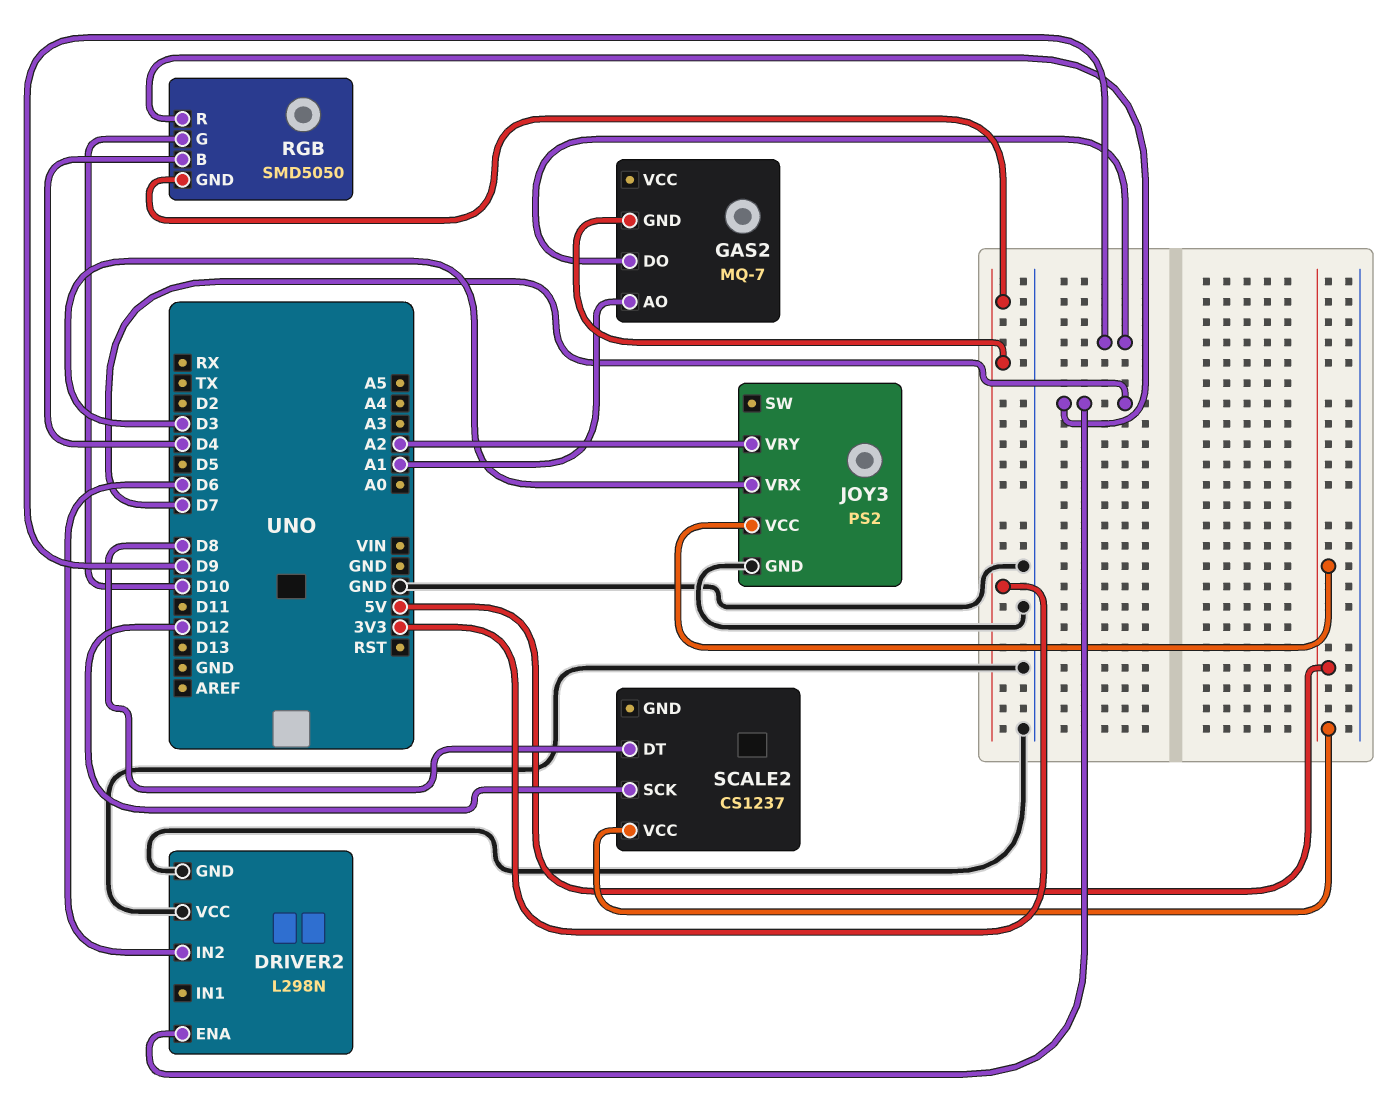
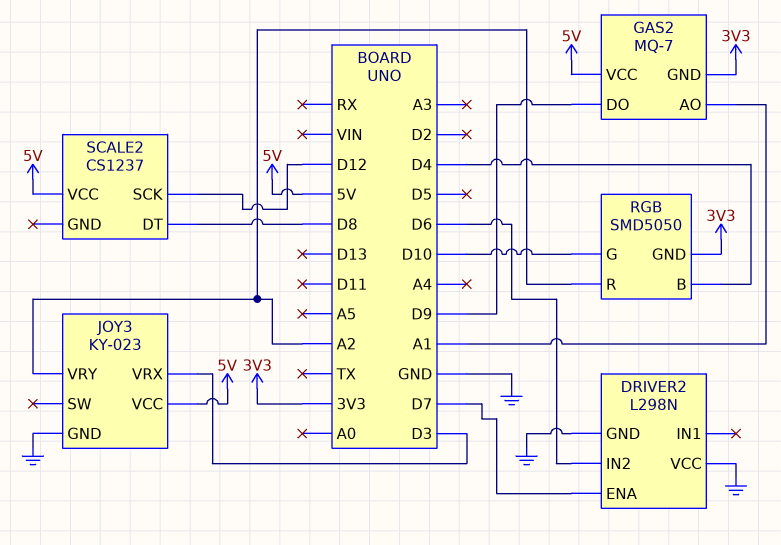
GAS2 pin VCC: none -> 5V
JOY3: PS2 -> KY-023
RGB pin R: D7 -> A2

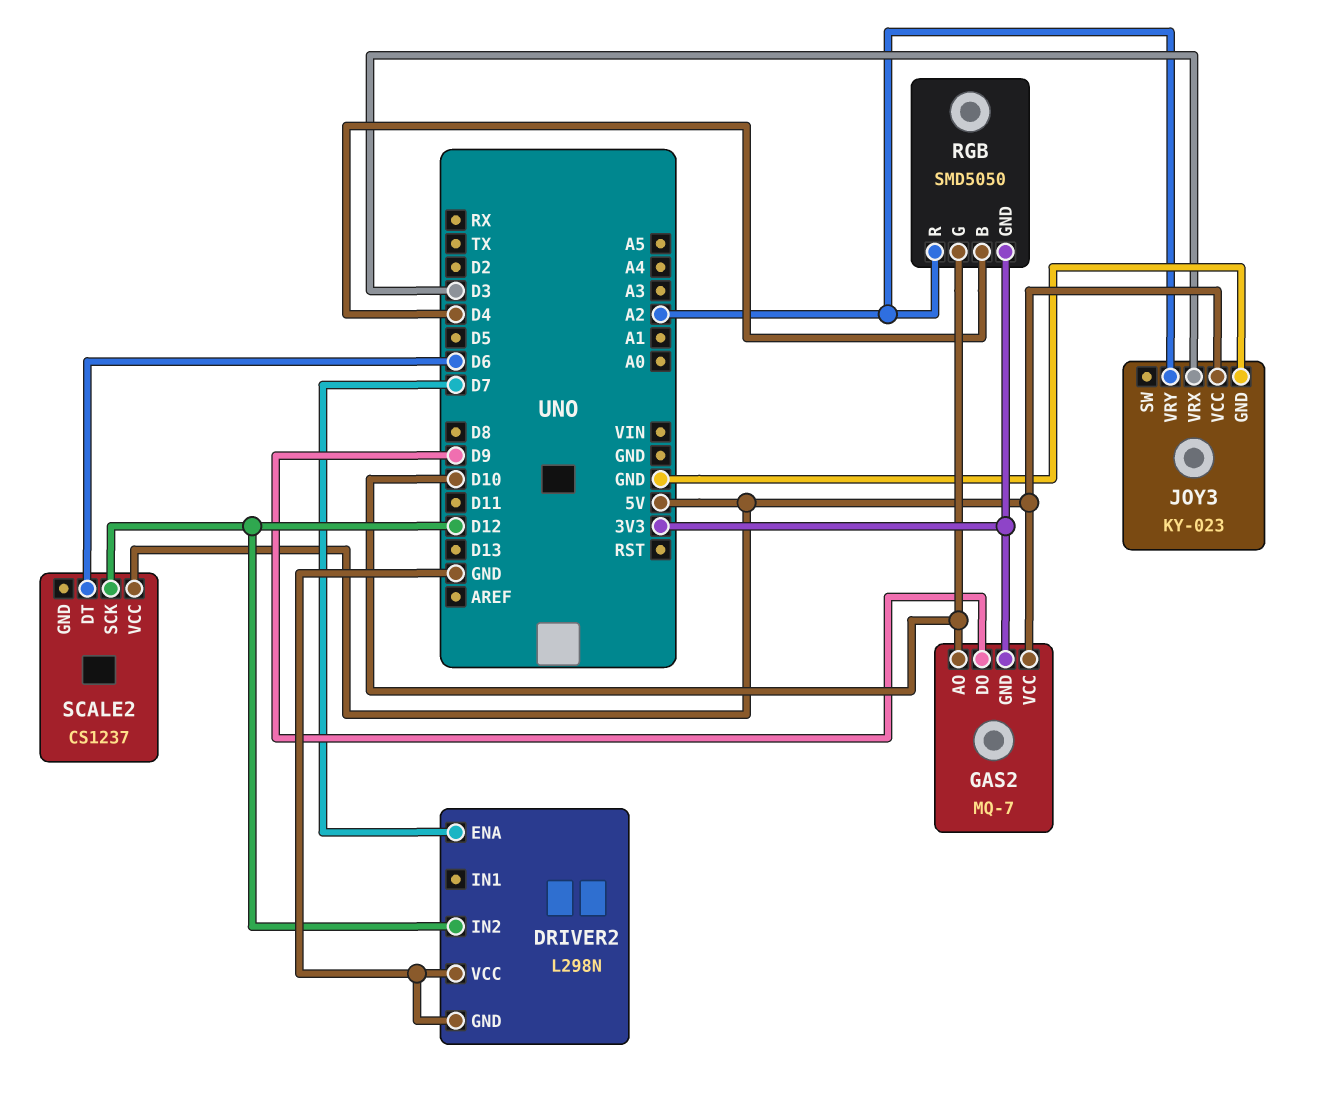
DRIVER2 pin IN2: D6 -> D12
GAS2 pin AO: A1 -> D10
SCALE2 pin DT: D8 -> D6

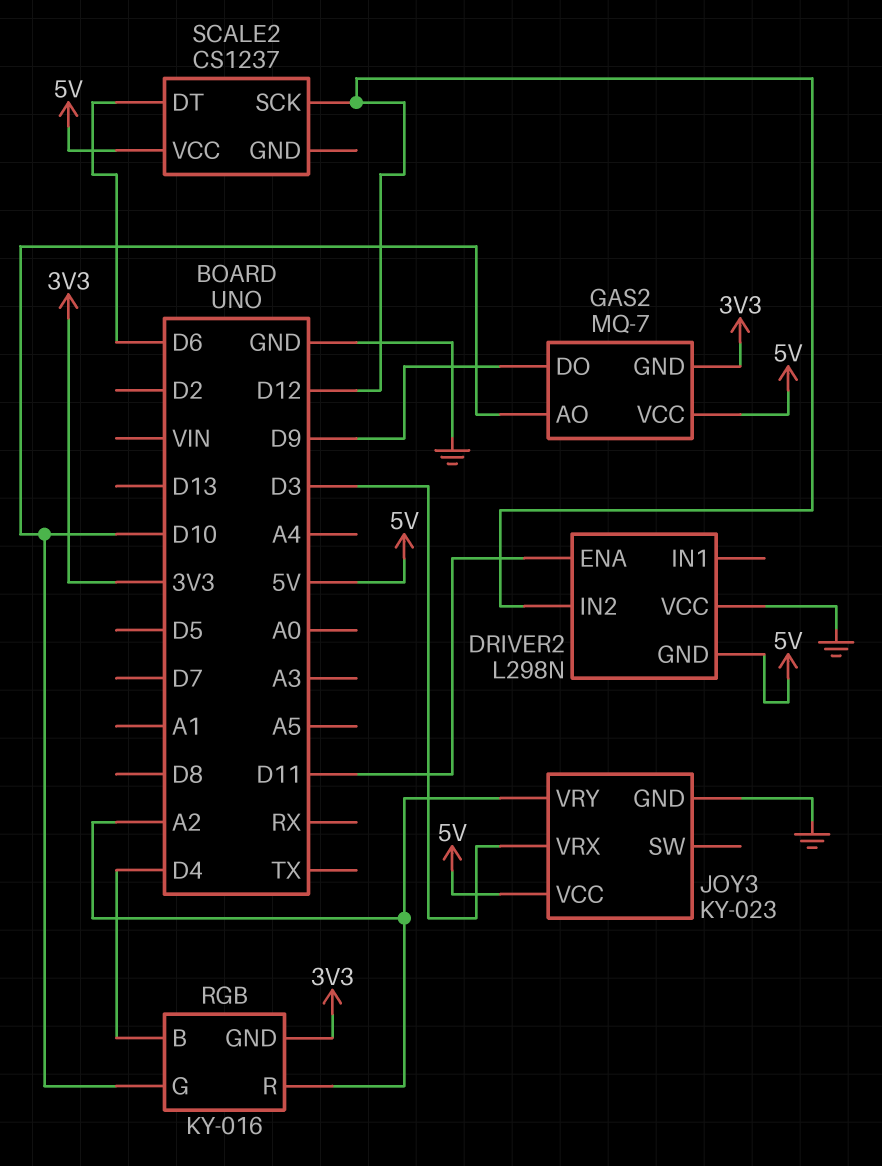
DRIVER2 pin ENA: D7 -> D11
DRIVER2 pin GND: GND -> 5V
RGB: SMD5050 -> KY-016

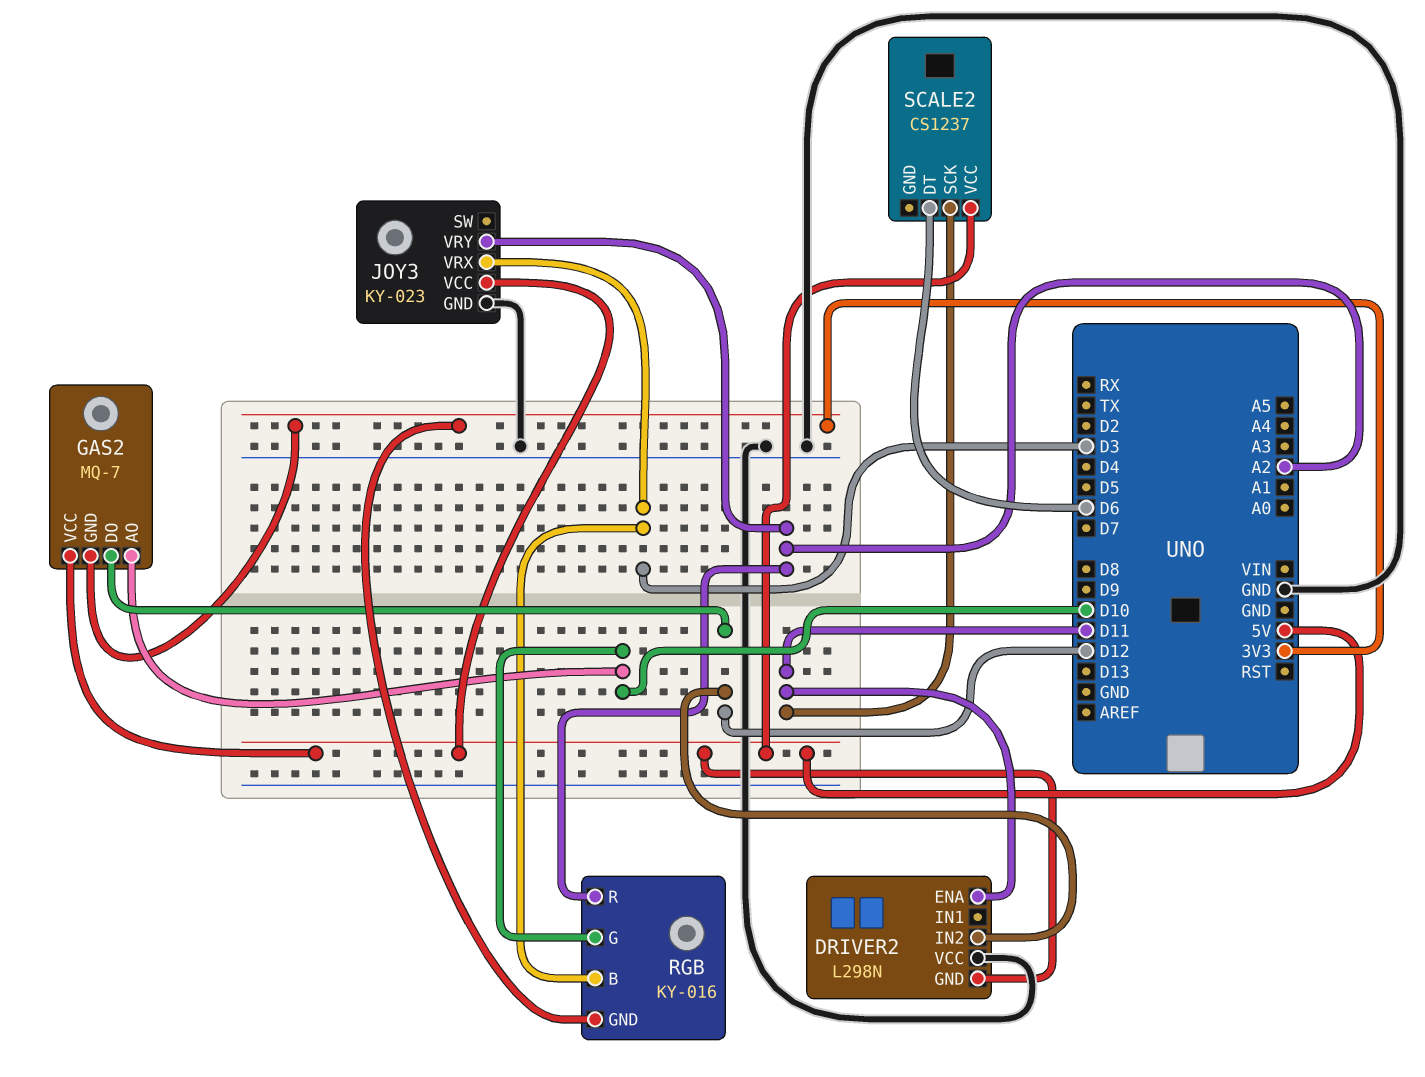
GAS2 pin DO: D9 -> D12
RGB pin B: D4 -> D3
SCALE2 pin SCK: D12 -> D11

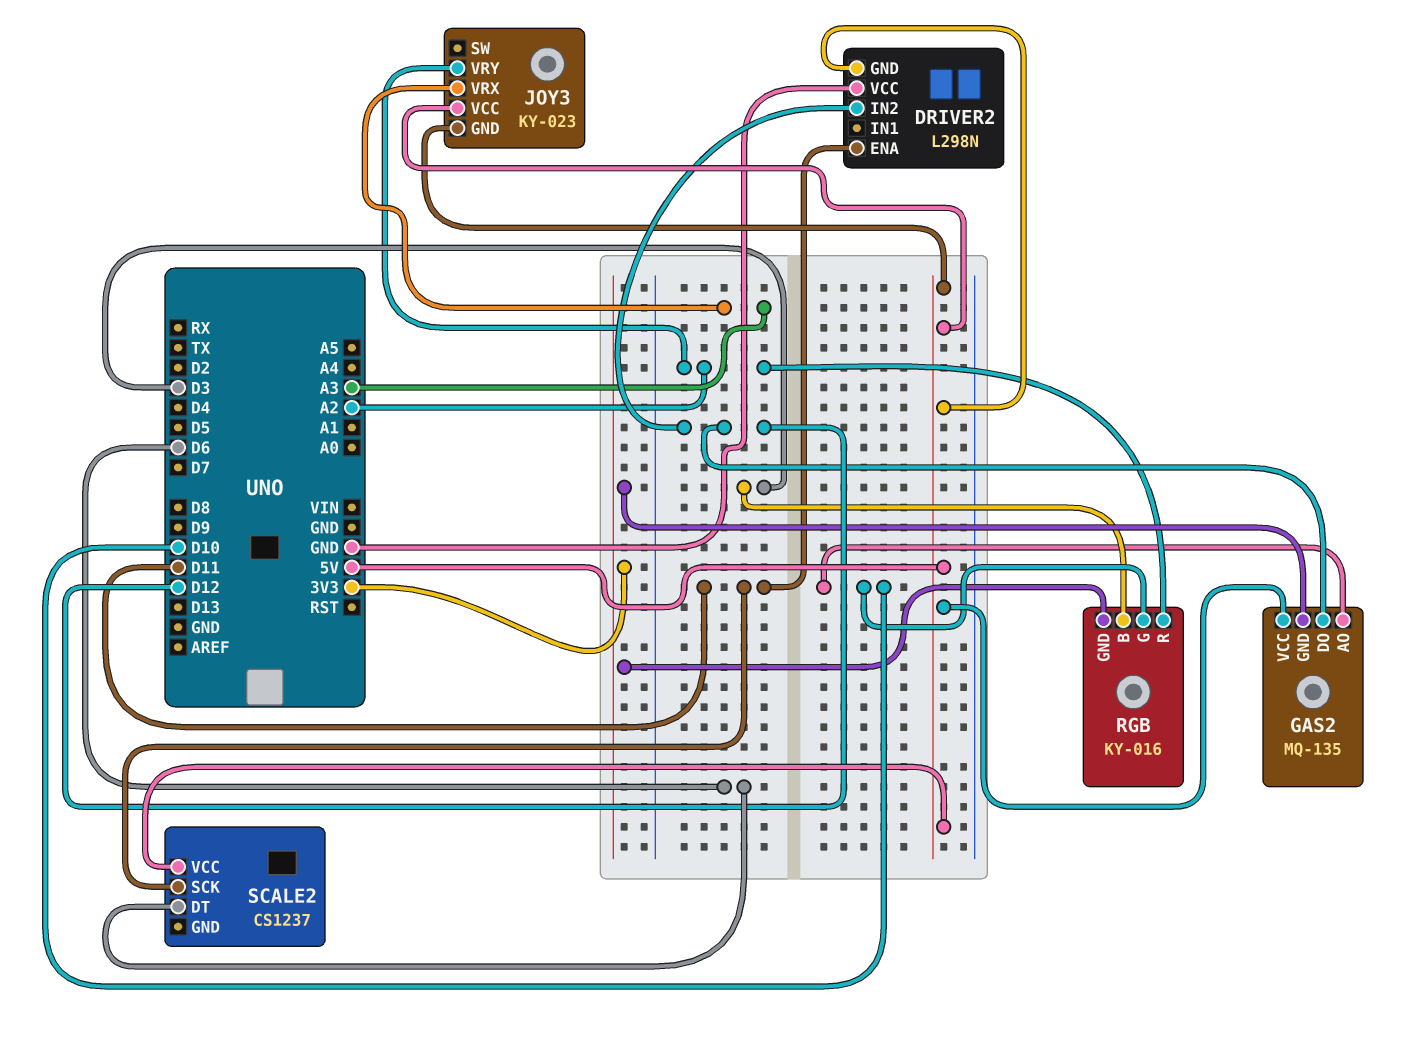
GAS2: MQ-7 -> MQ-135
JOY3 pin GND: GND -> 5V
JOY3 pin VRX: D3 -> A3

